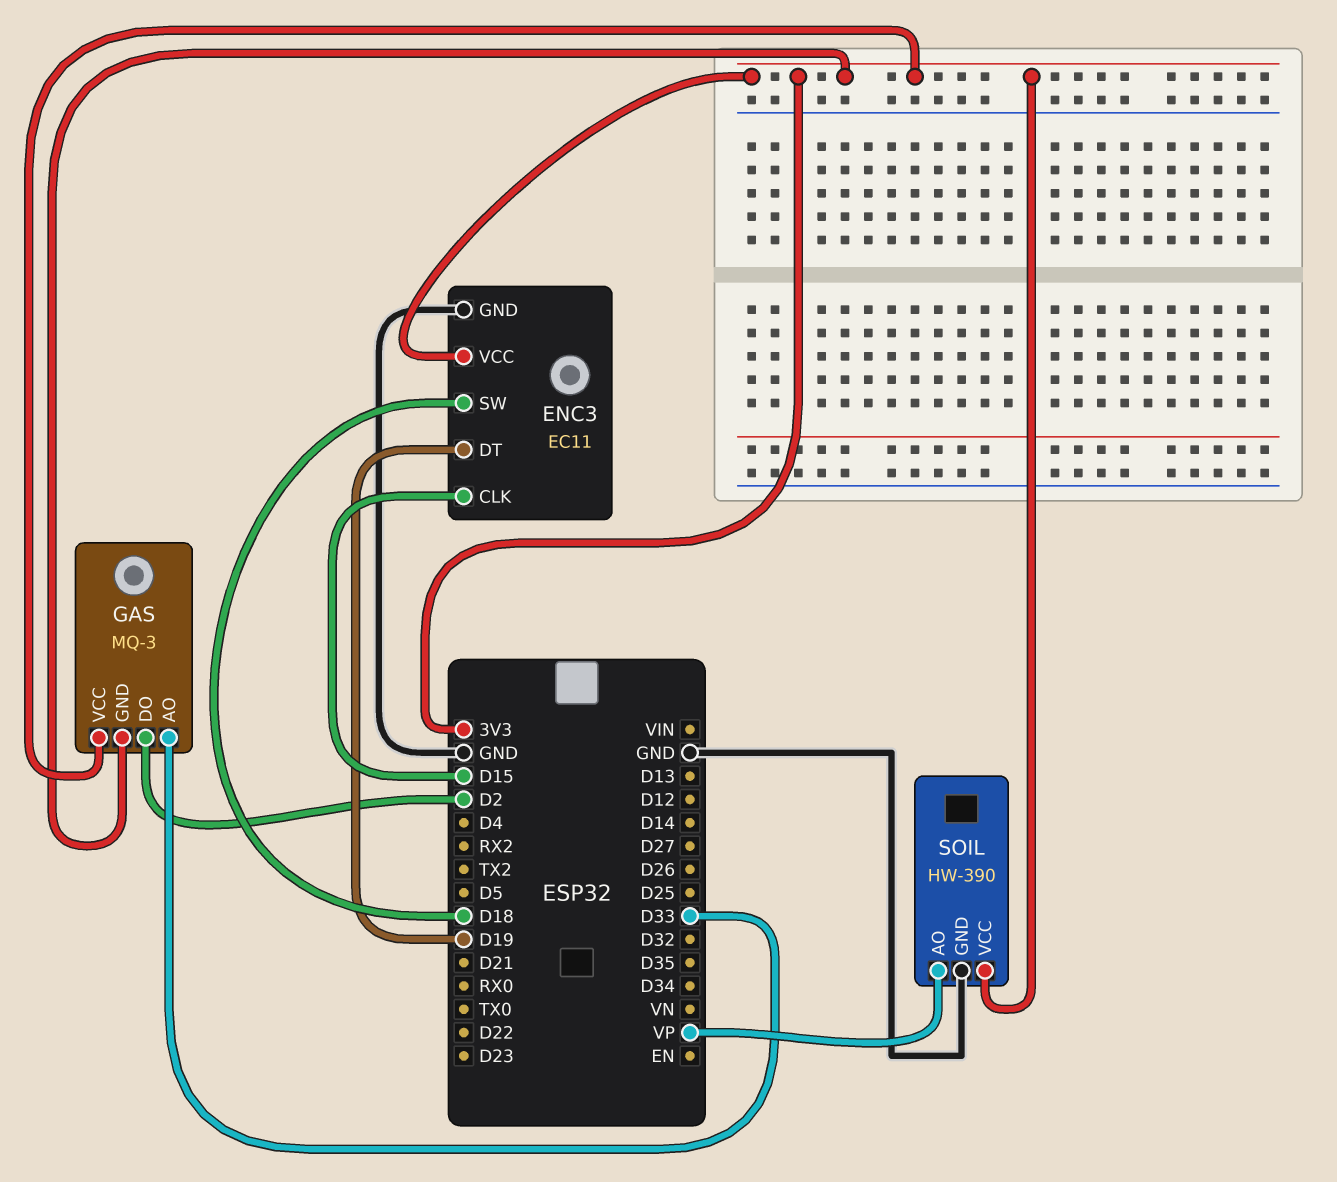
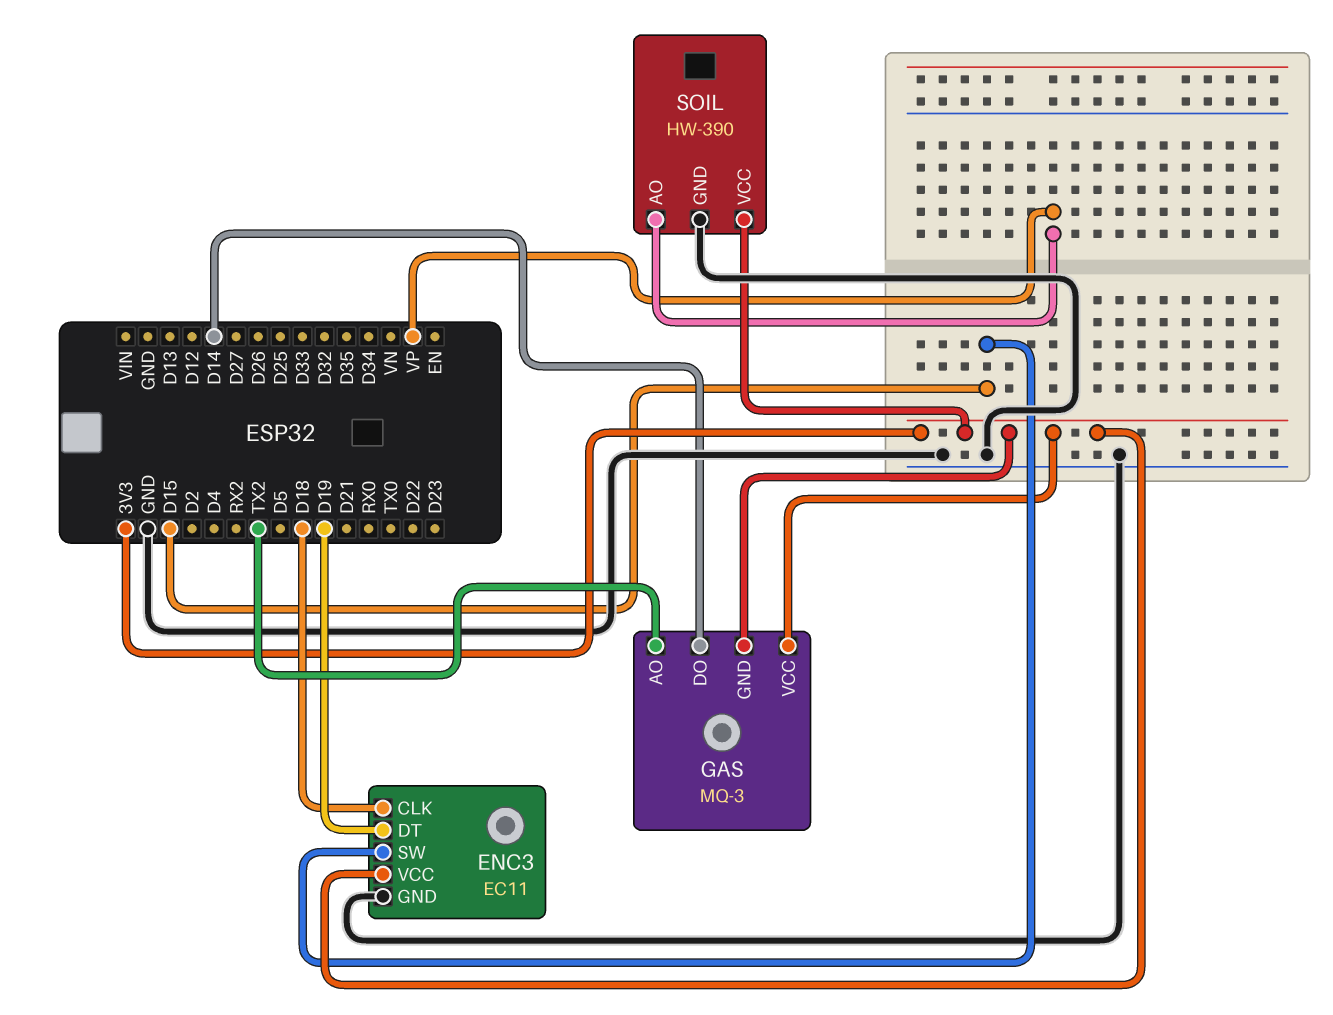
ENC3 pin CLK: D15 -> D18
ENC3 pin SW: D18 -> D15
GAS pin AO: D33 -> TX2
GAS pin DO: D2 -> D14

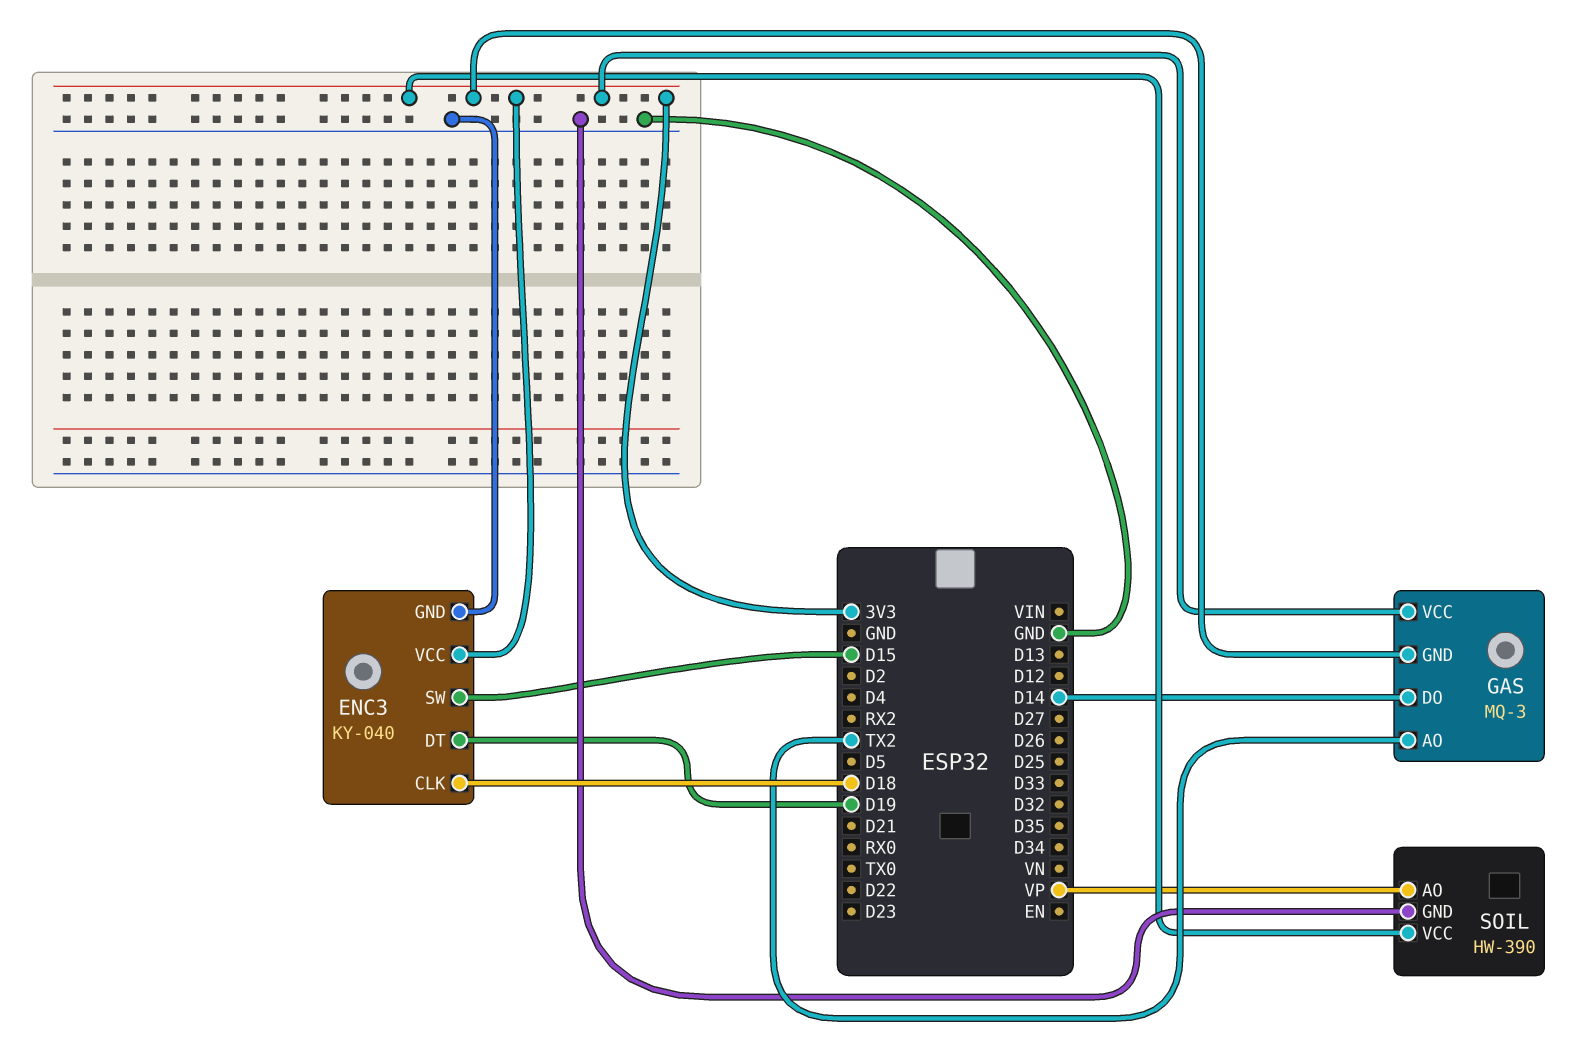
ENC3: EC11 -> KY-040

